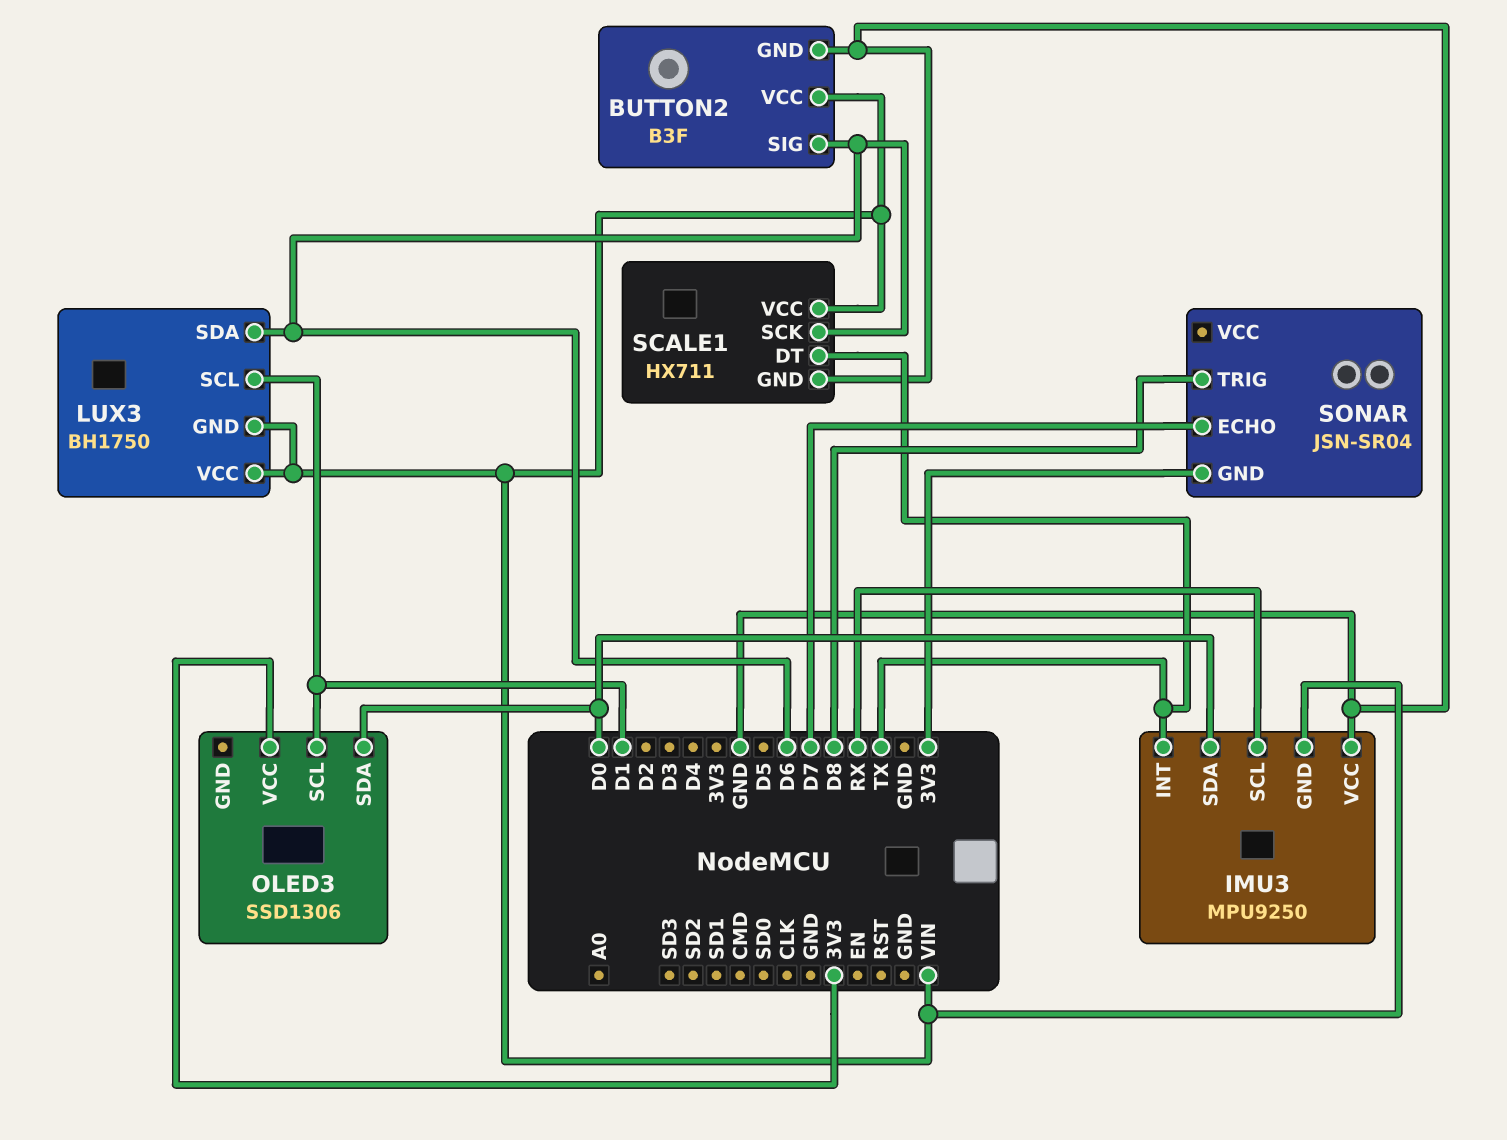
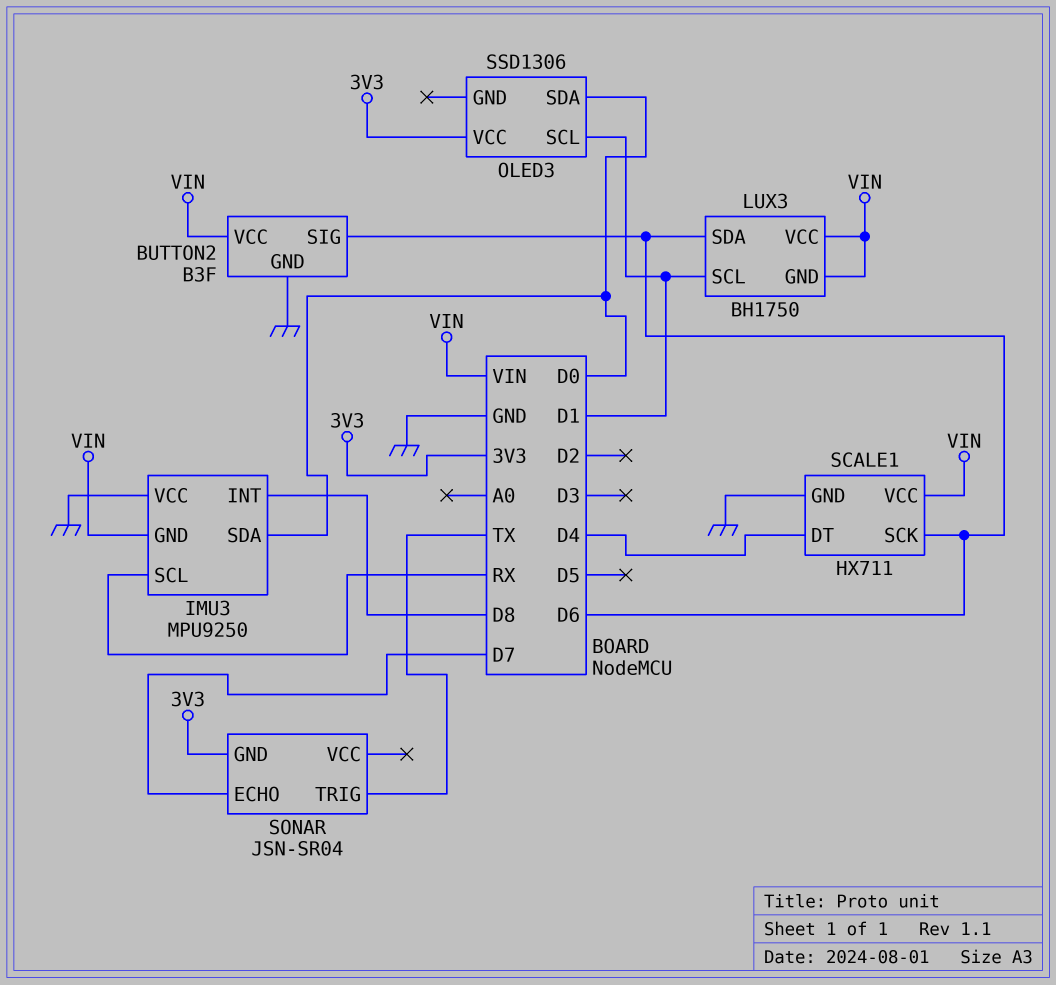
IMU3 pin INT: TX -> D8
SCALE1 pin DT: TX -> D4
SONAR pin TRIG: D8 -> TX

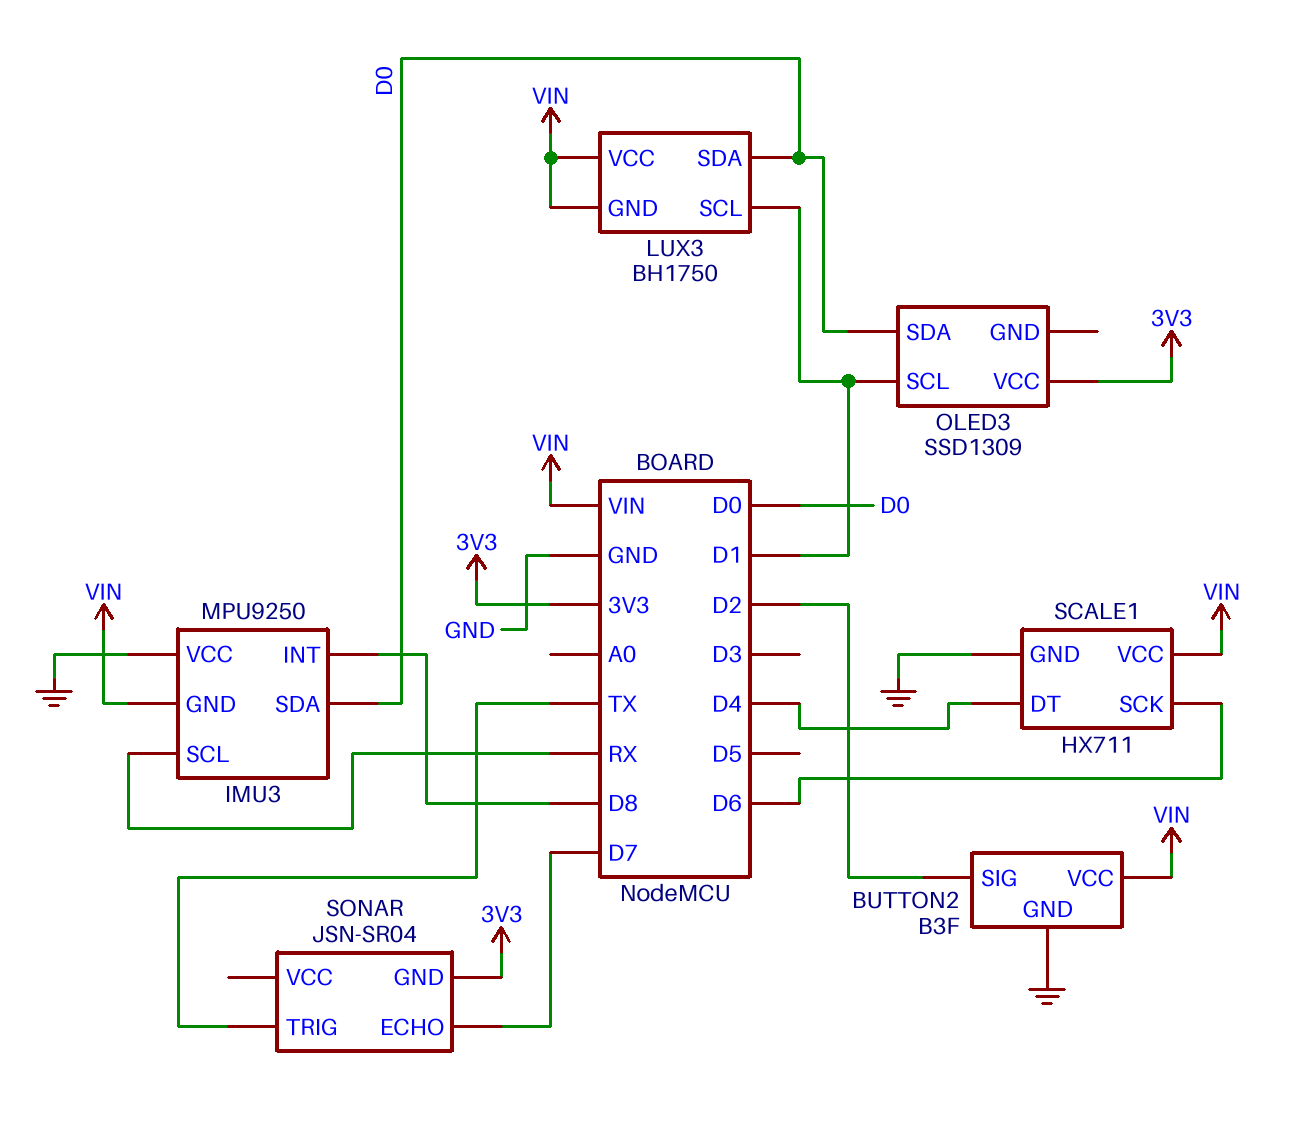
BUTTON2 pin SIG: D6 -> D2
LUX3 pin SDA: D6 -> D0
OLED3: SSD1306 -> SSD1309

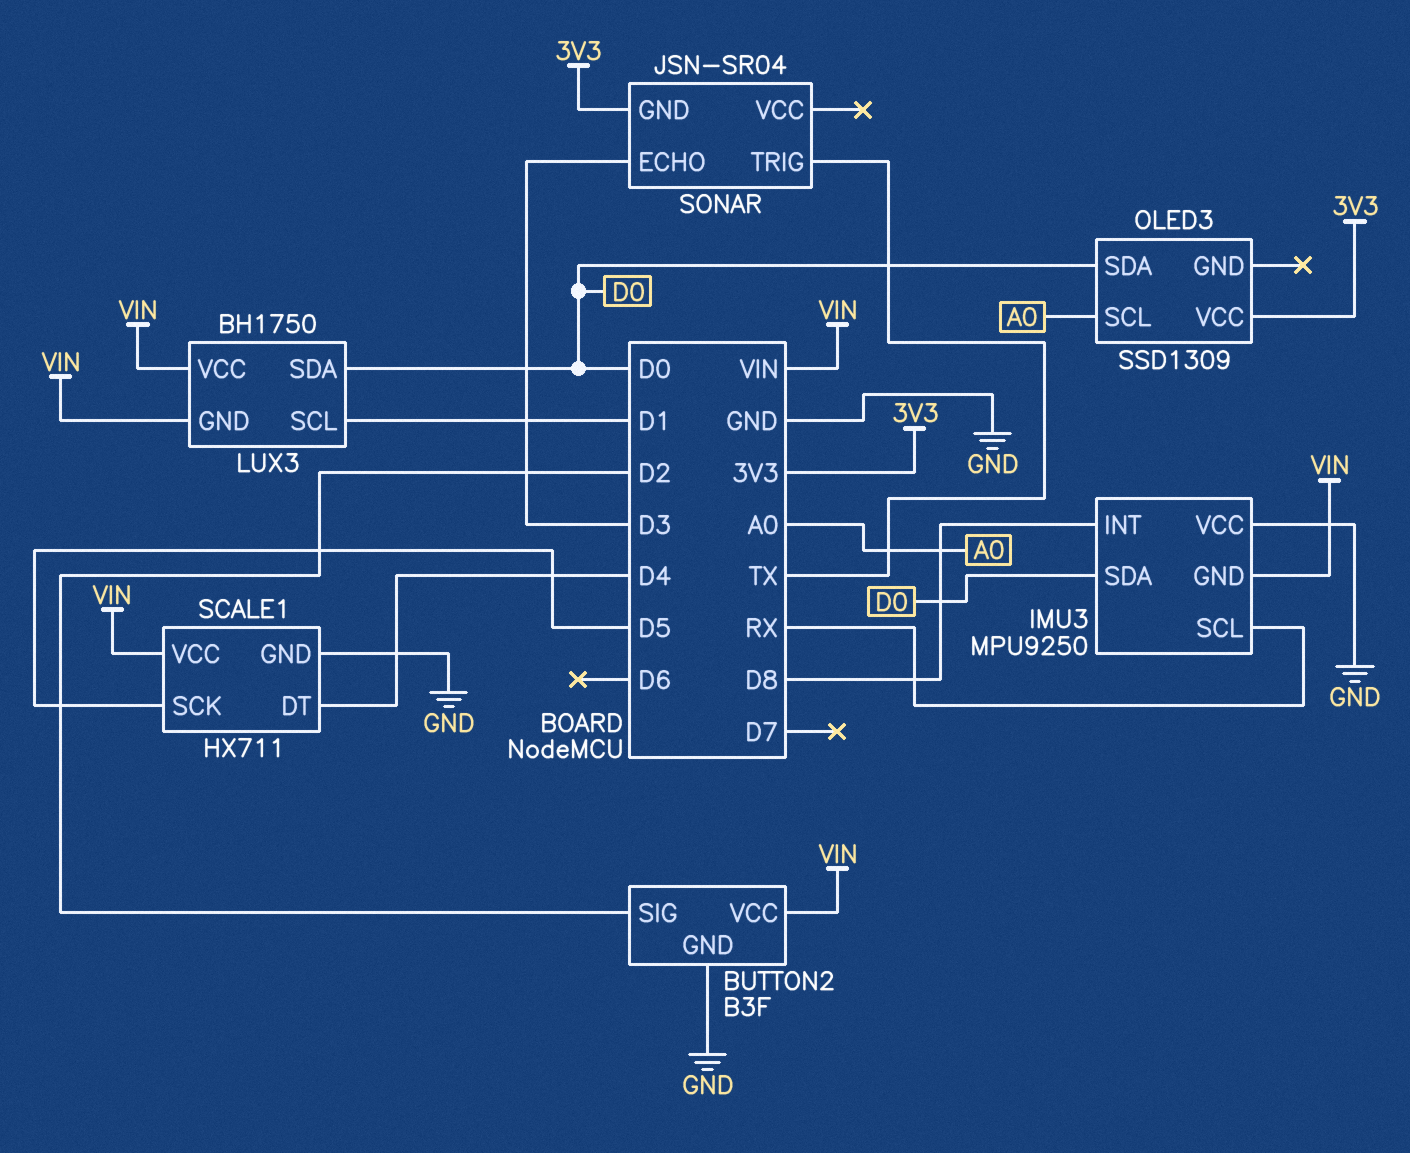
OLED3 pin SCL: D1 -> A0
SCALE1 pin SCK: D6 -> D5
SONAR pin ECHO: D7 -> D3

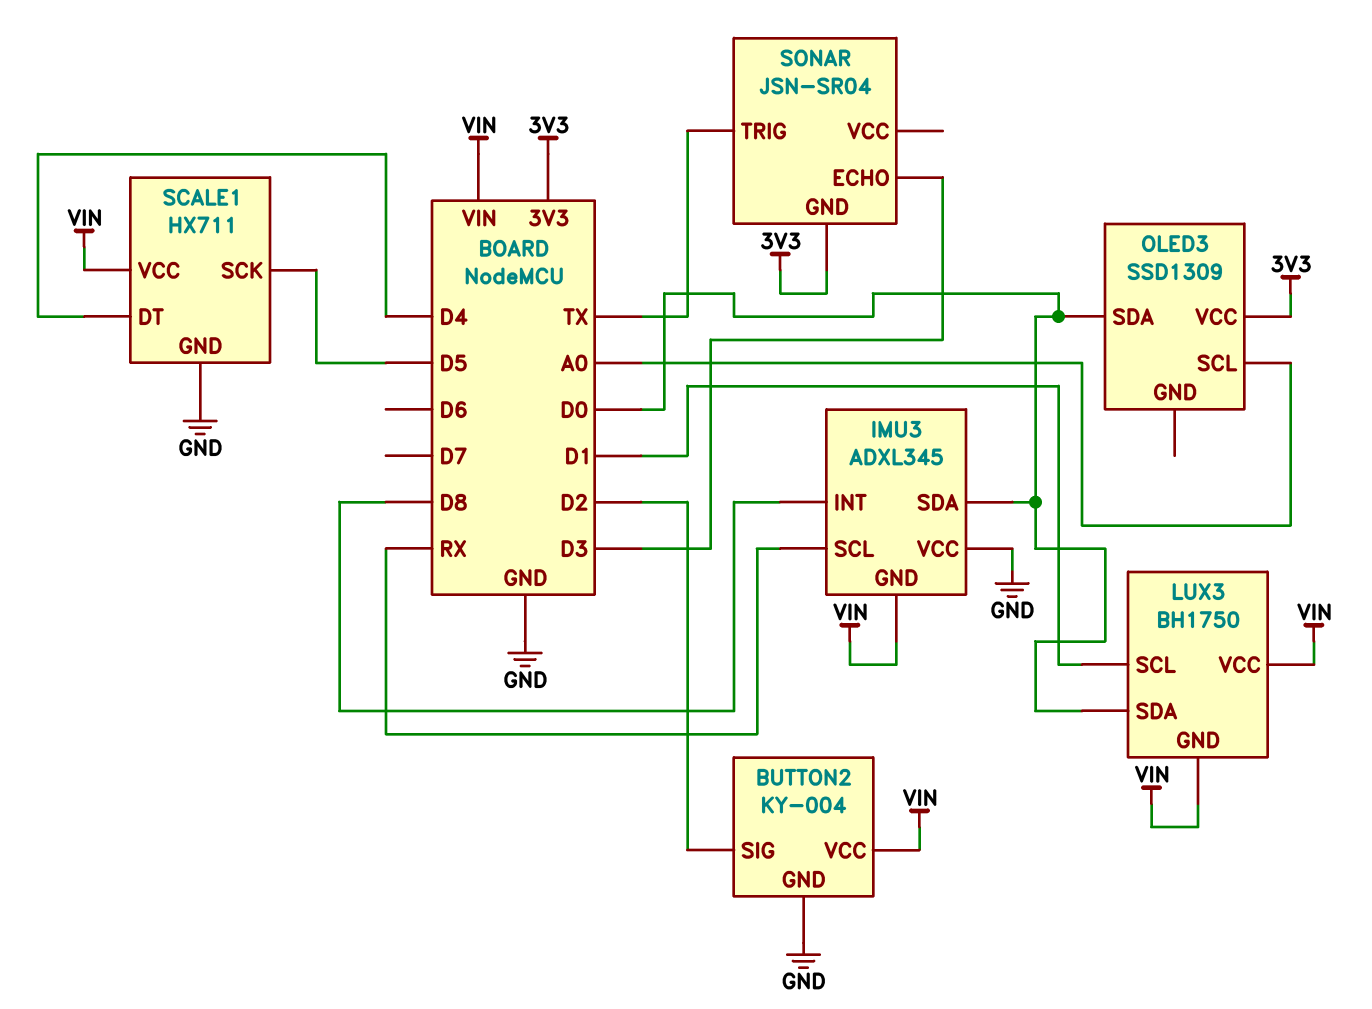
BUTTON2: B3F -> KY-004
IMU3: MPU9250 -> ADXL345

